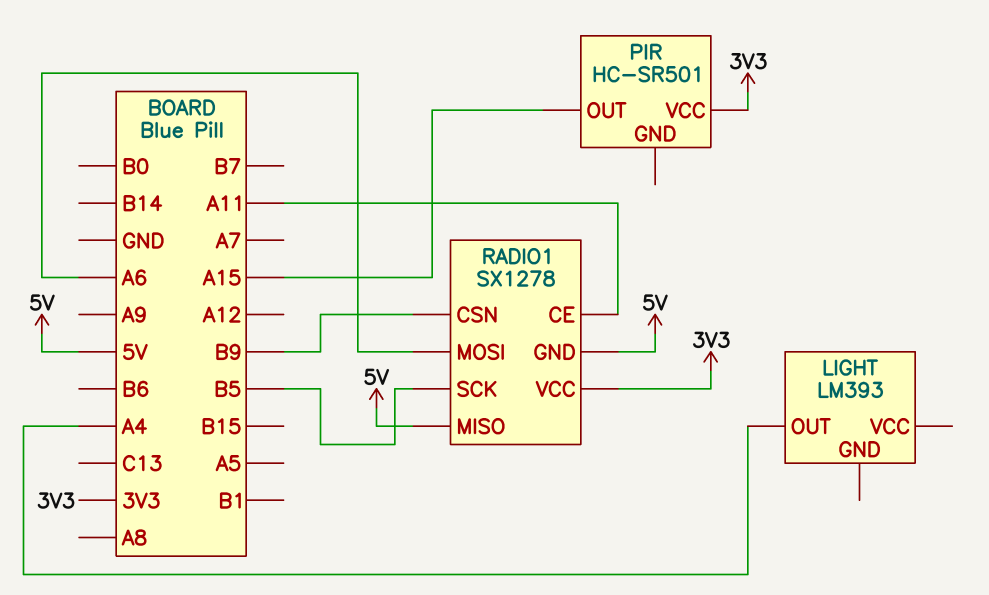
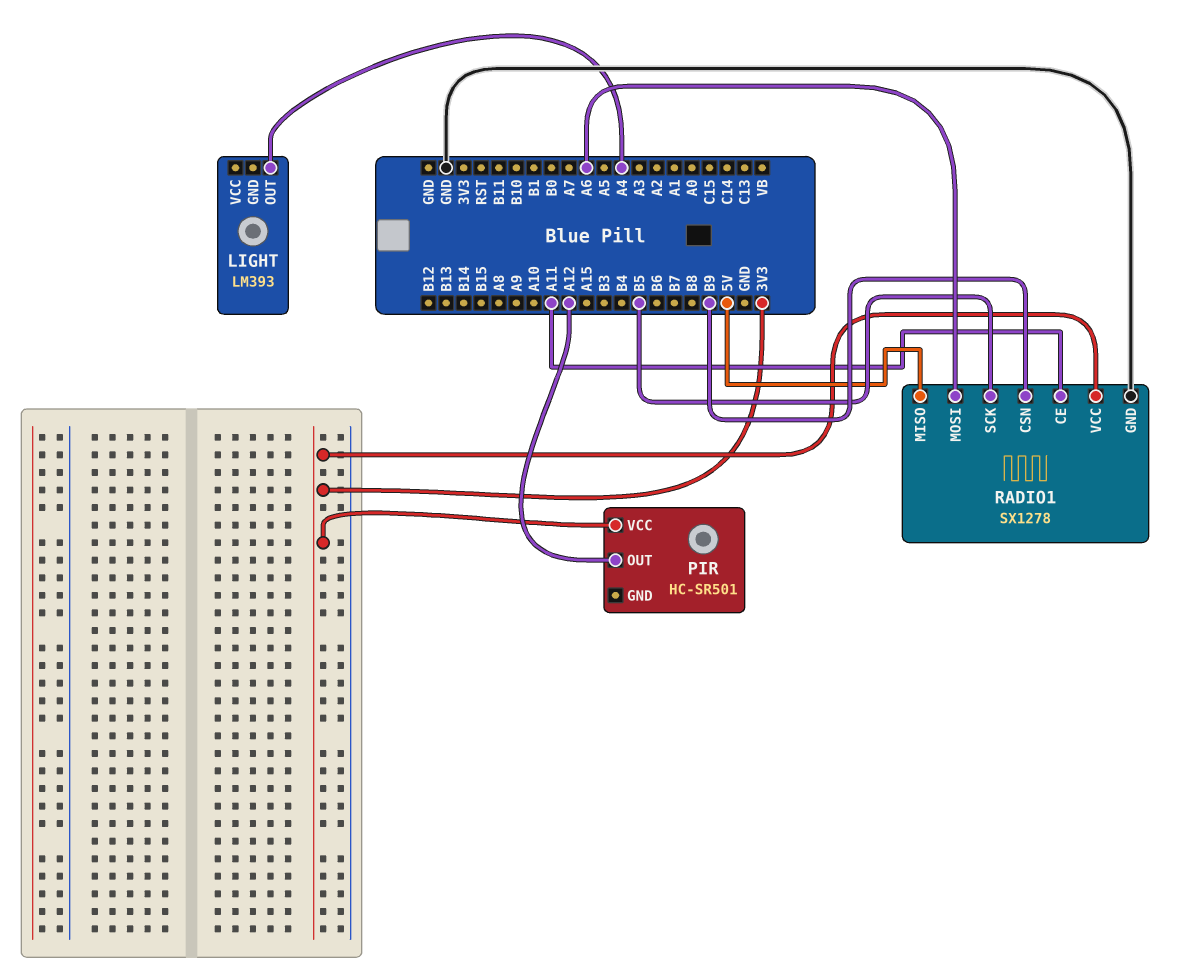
PIR pin OUT: A15 -> A12
RADIO1 pin GND: 5V -> GND

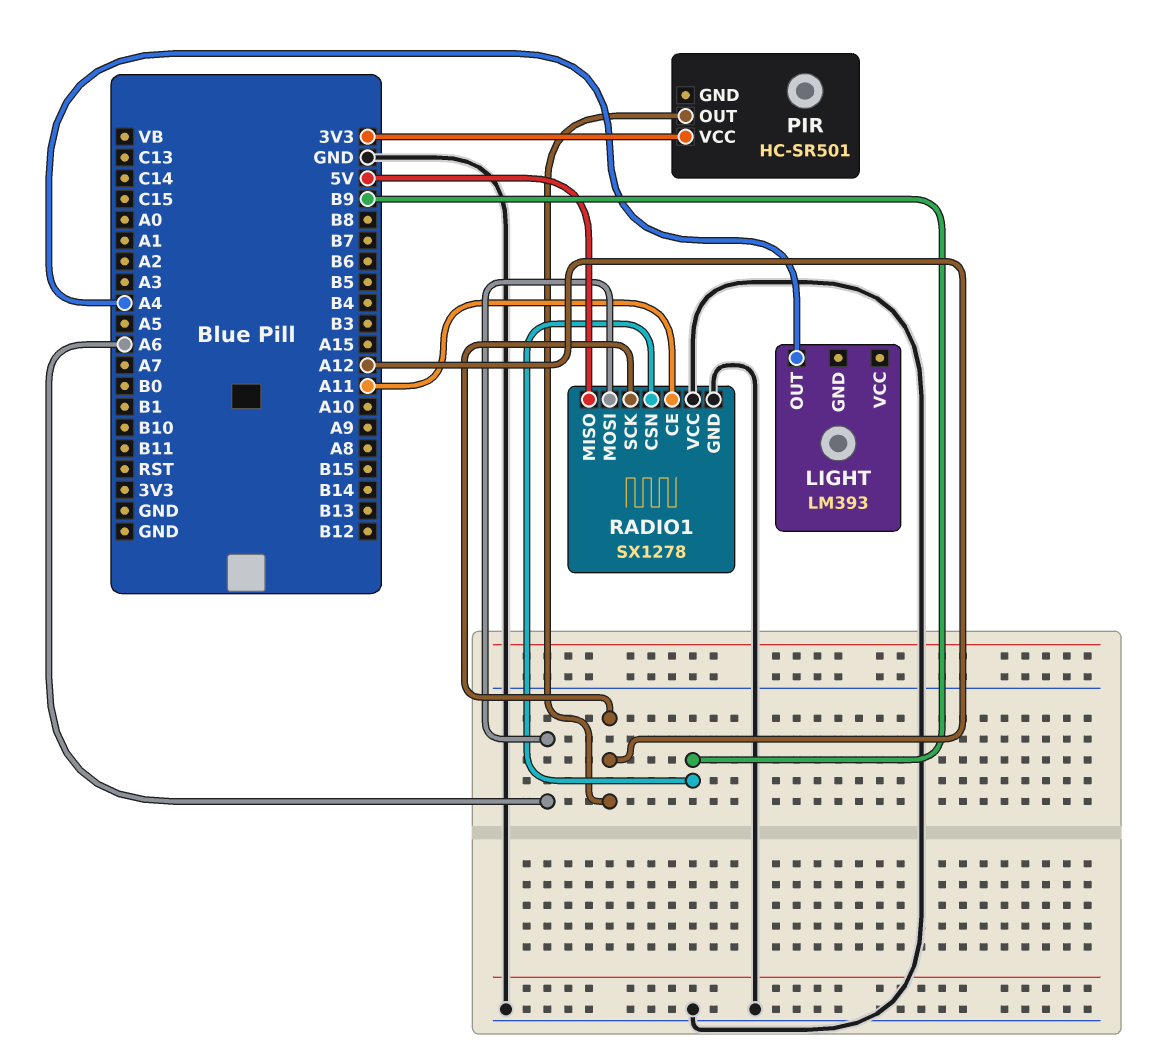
RADIO1 pin SCK: B5 -> A12
RADIO1 pin VCC: 3V3 -> GND

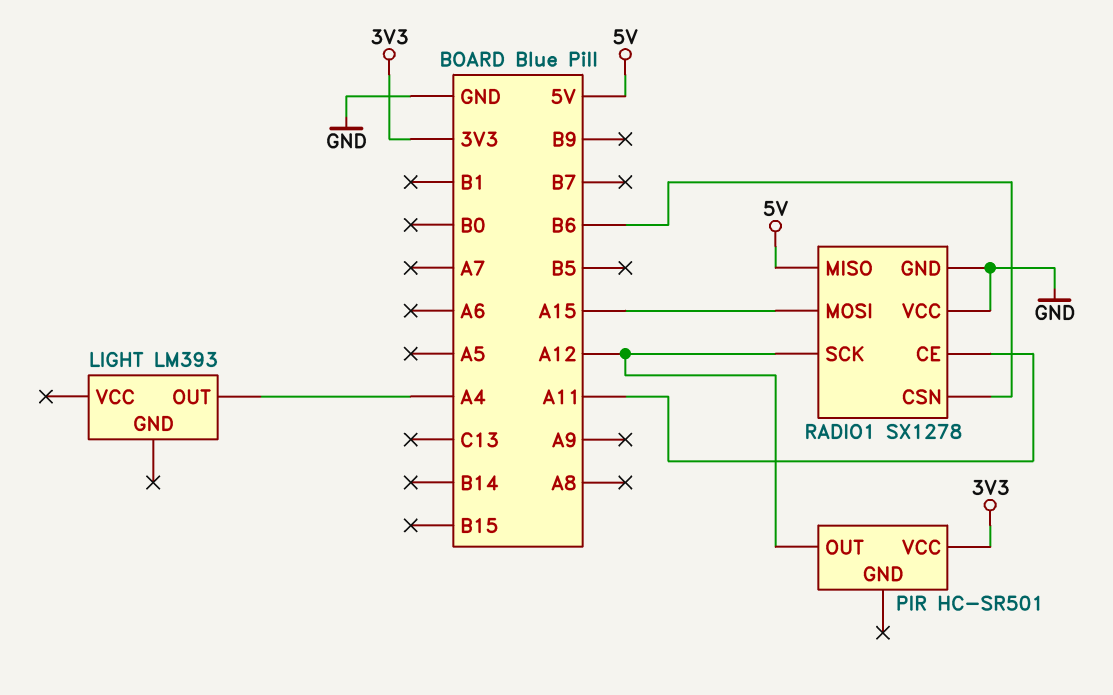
RADIO1 pin CSN: B9 -> B6
RADIO1 pin MOSI: A6 -> A15

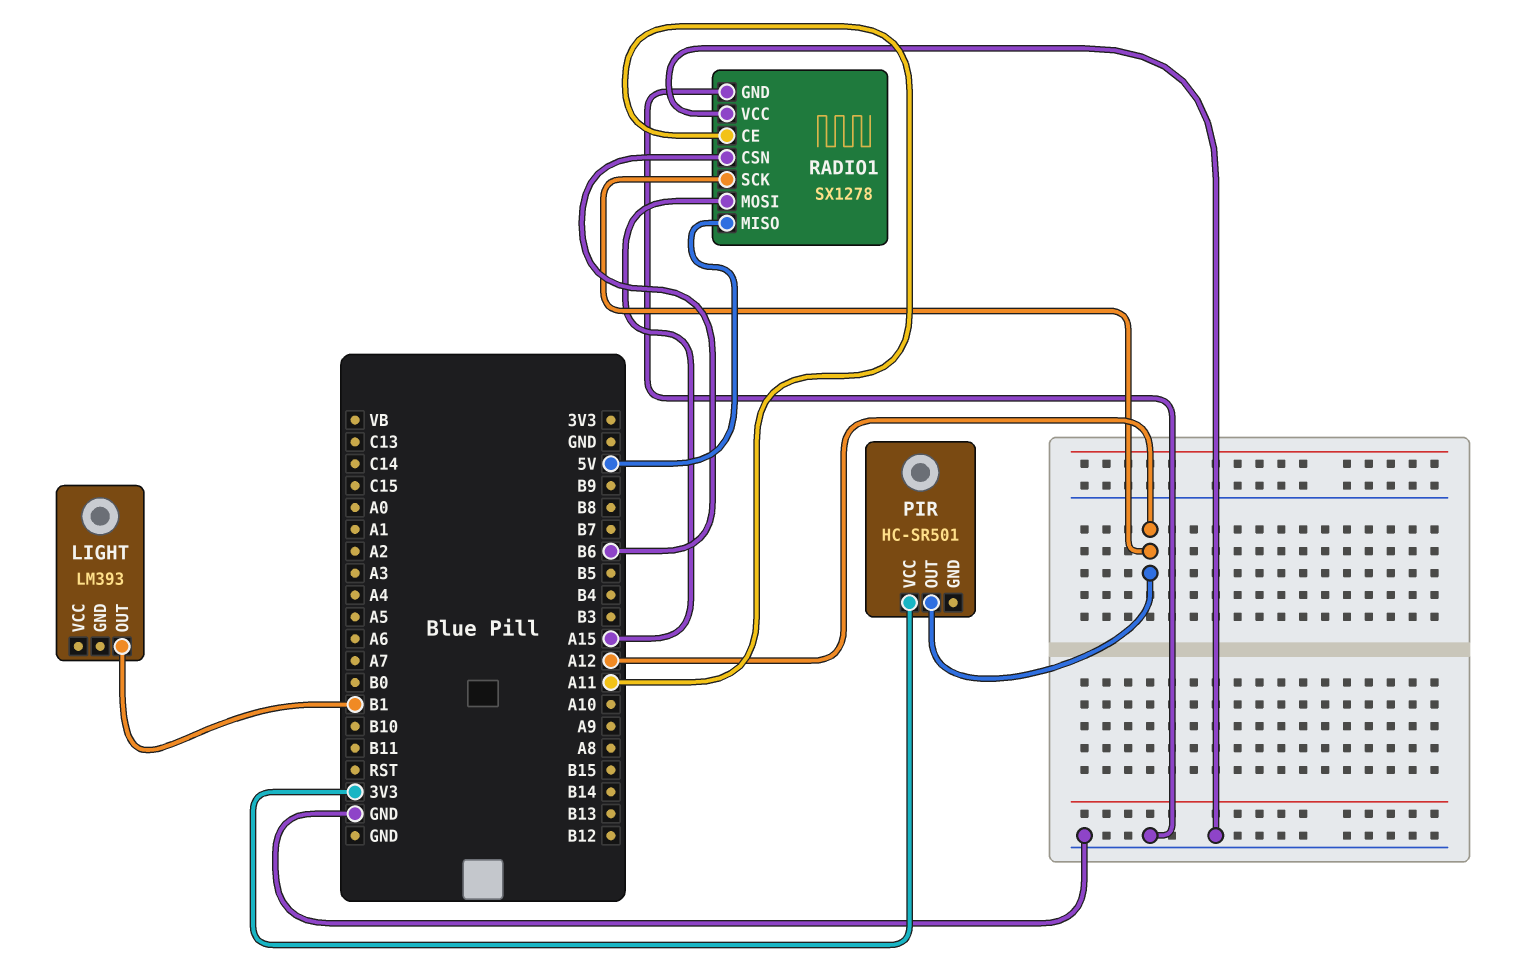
LIGHT pin OUT: A4 -> B1

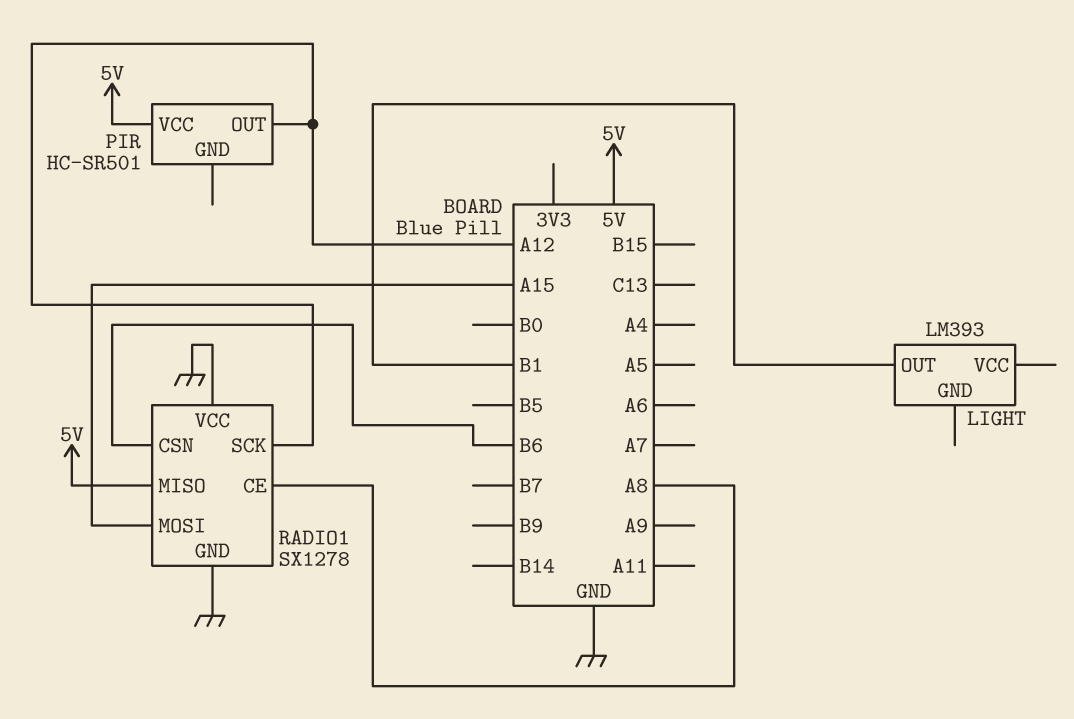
PIR pin VCC: 3V3 -> 5V
RADIO1 pin CE: A11 -> A8

